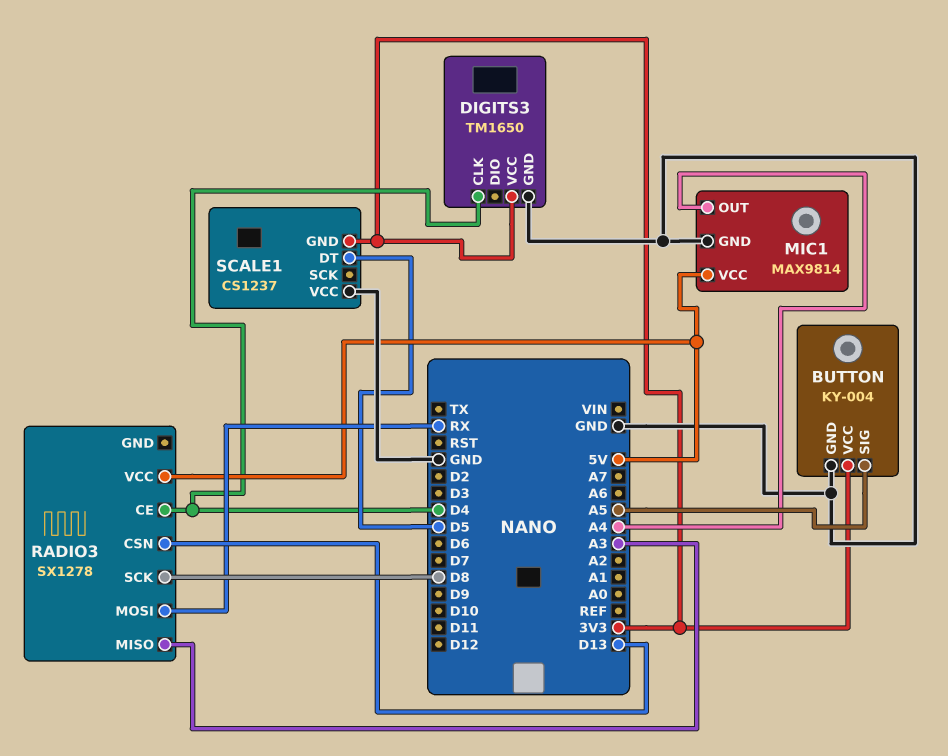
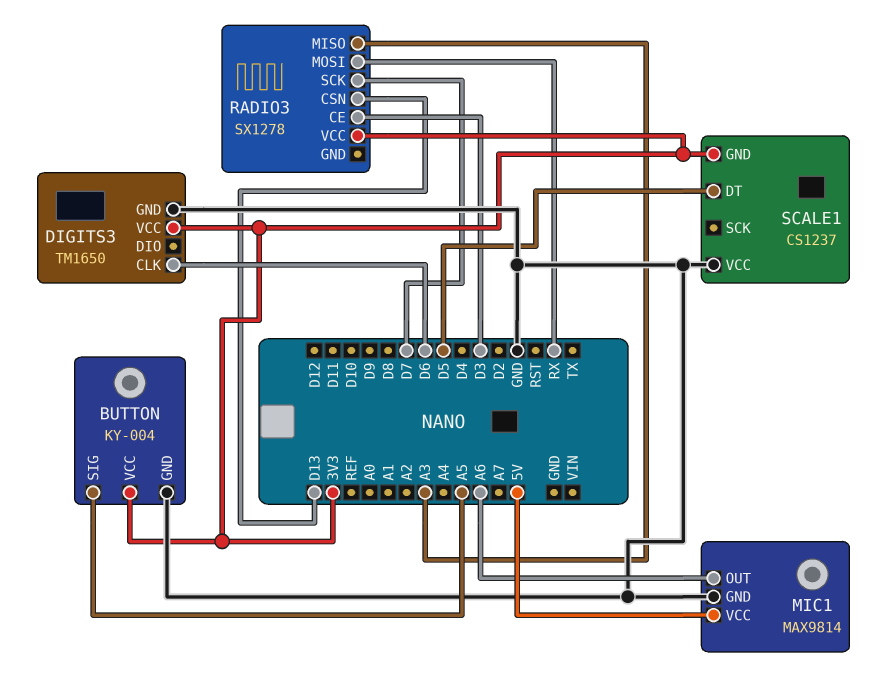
DIGITS3 pin CLK: D4 -> D6
MIC1 pin OUT: A4 -> A6
RADIO3 pin CE: D4 -> D3
RADIO3 pin SCK: D8 -> D7
RADIO3 pin VCC: 5V -> 3V3

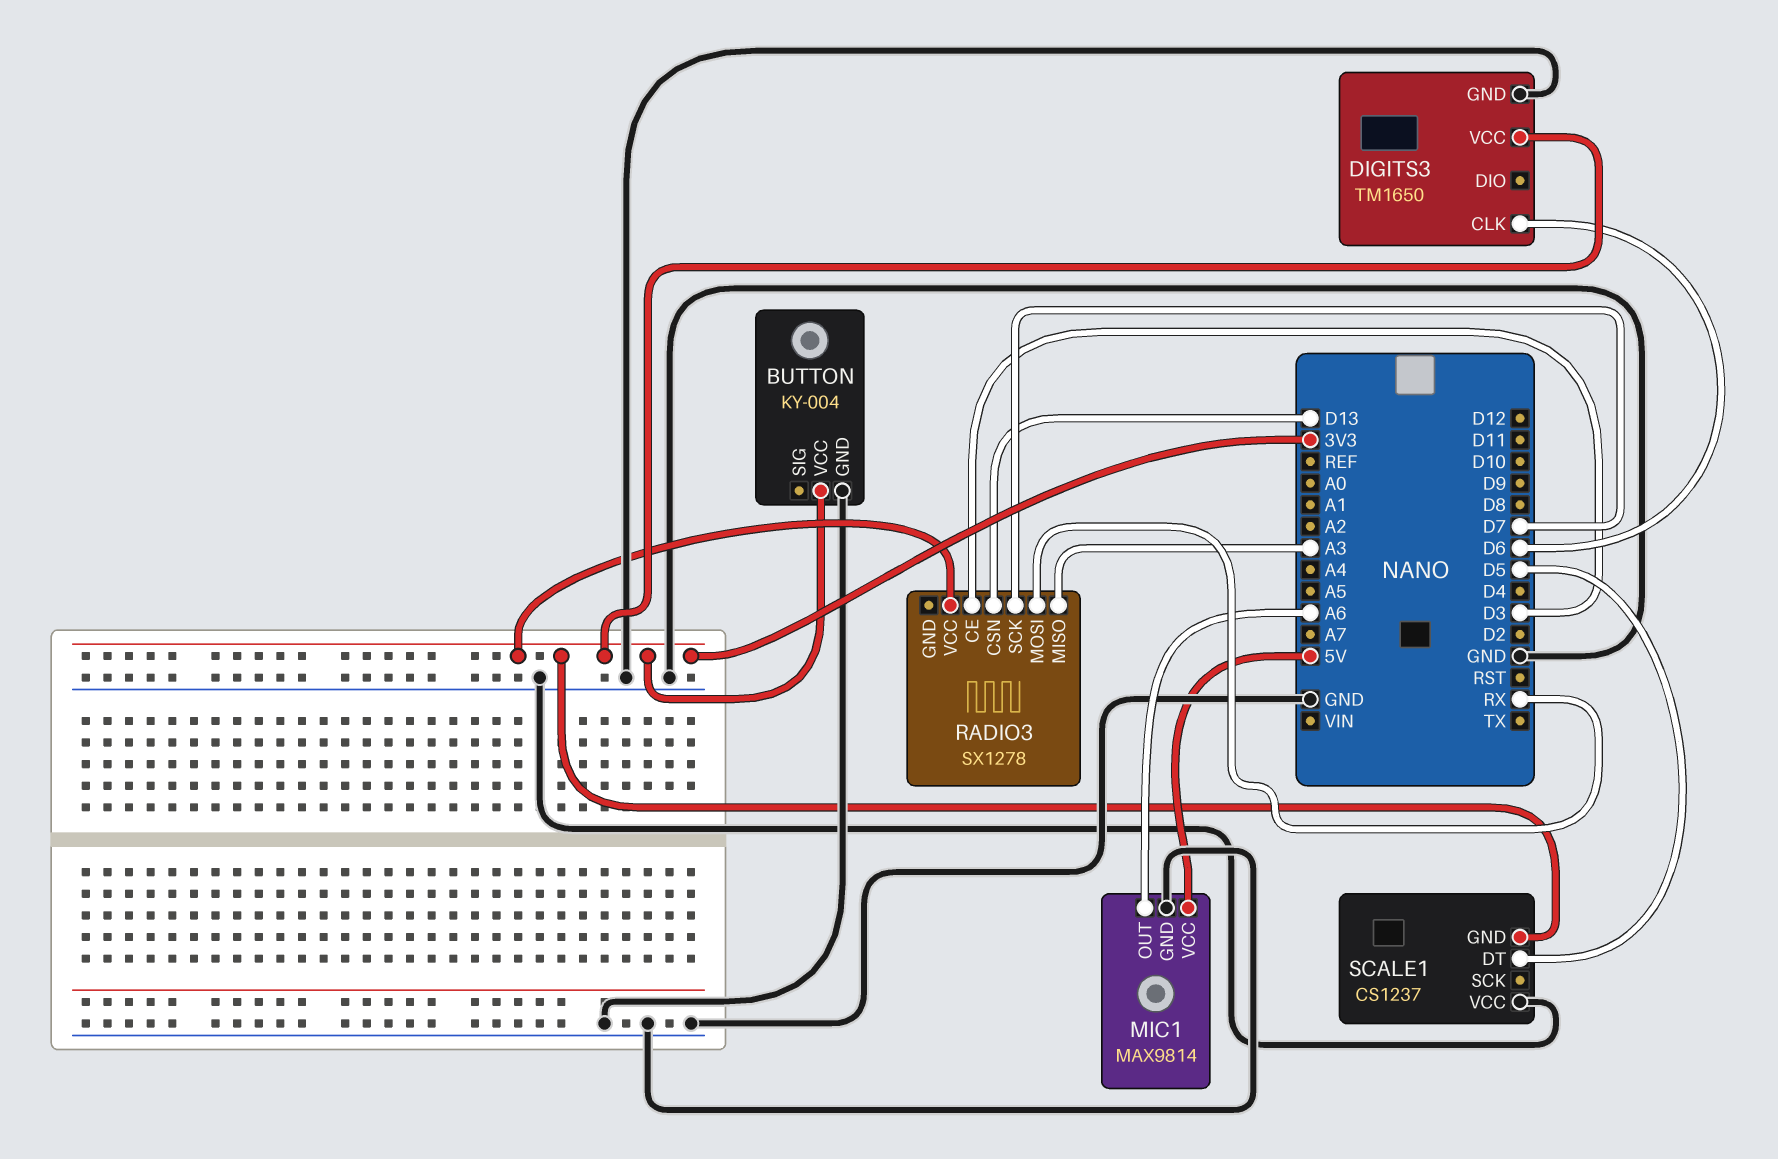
BUTTON pin SIG: A5 -> none

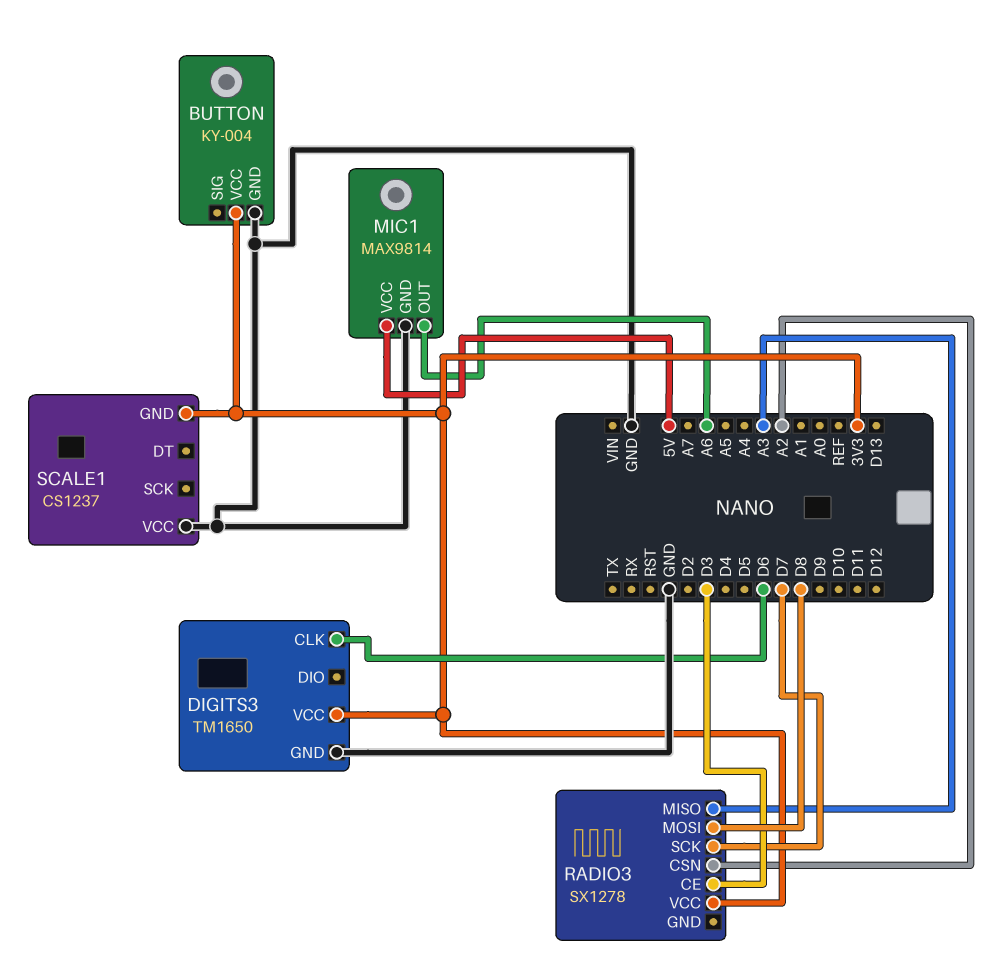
RADIO3 pin CSN: D13 -> A2
RADIO3 pin MOSI: RX -> D8
SCALE1 pin DT: D5 -> none

